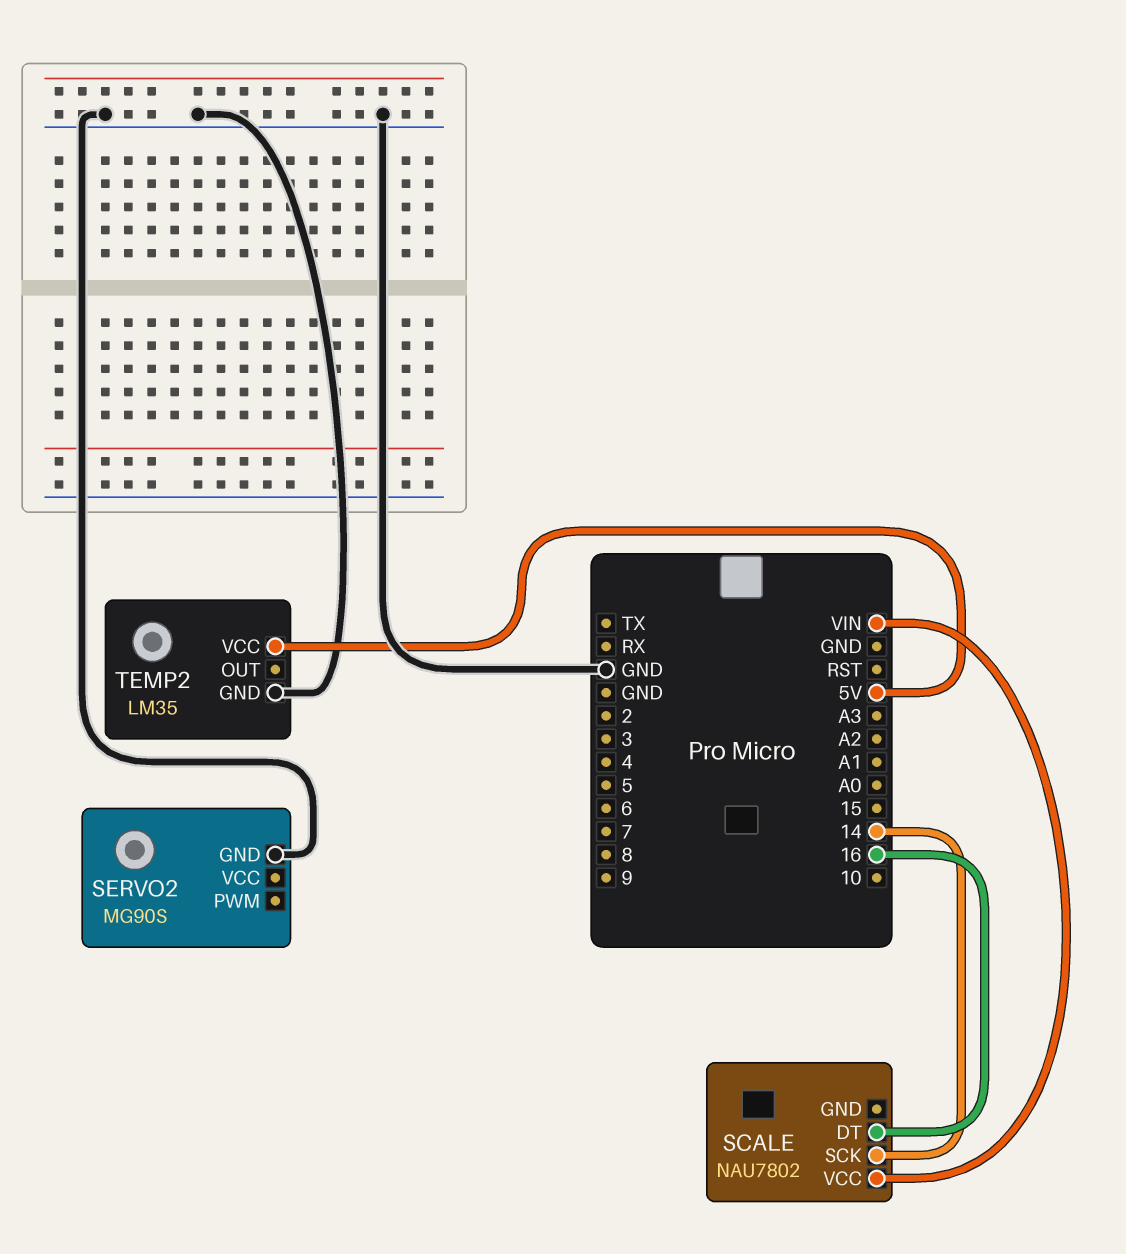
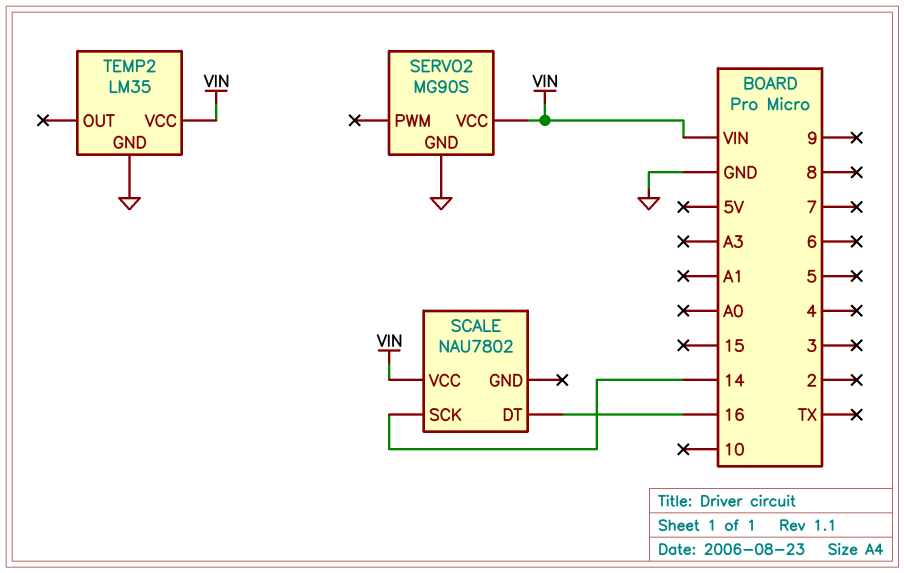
SERVO2 pin VCC: none -> VIN
TEMP2 pin VCC: 5V -> VIN

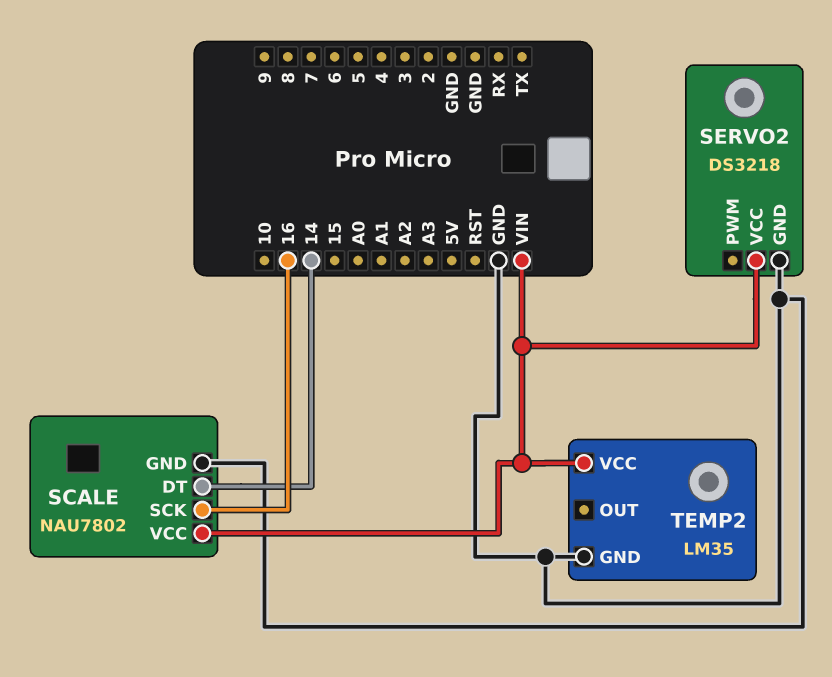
SCALE pin DT: 16 -> 14
SCALE pin GND: none -> GND
SCALE pin SCK: 14 -> 16
SERVO2: MG90S -> DS3218

